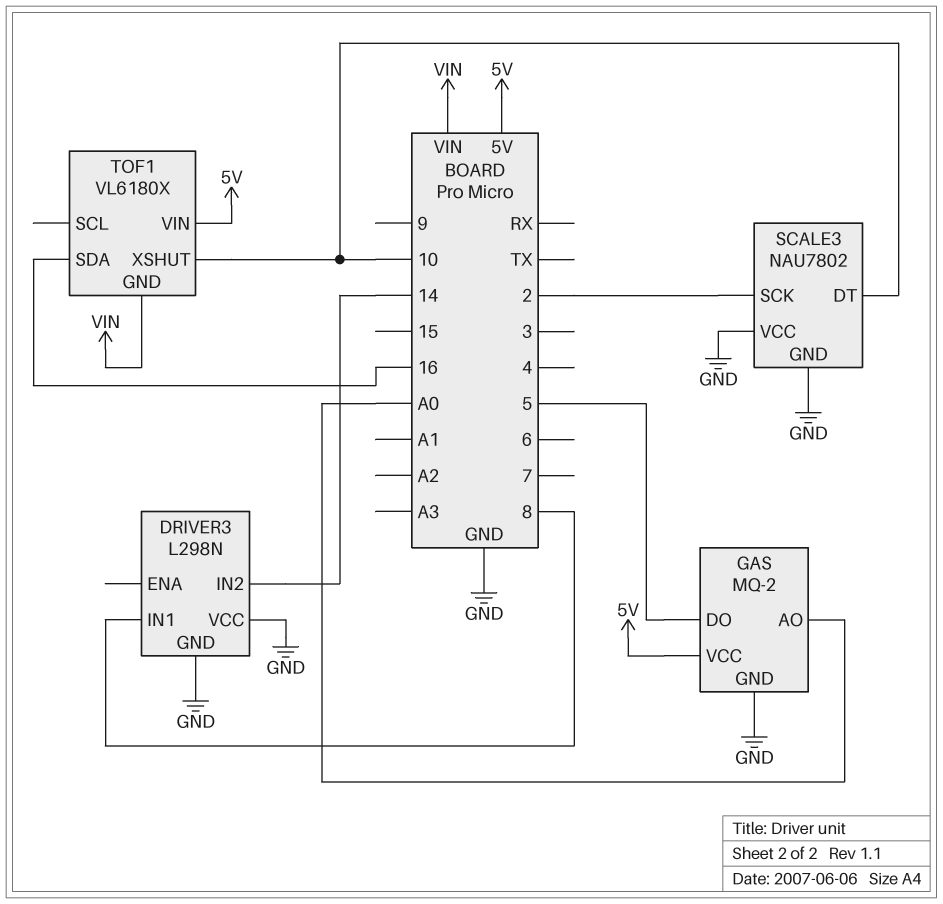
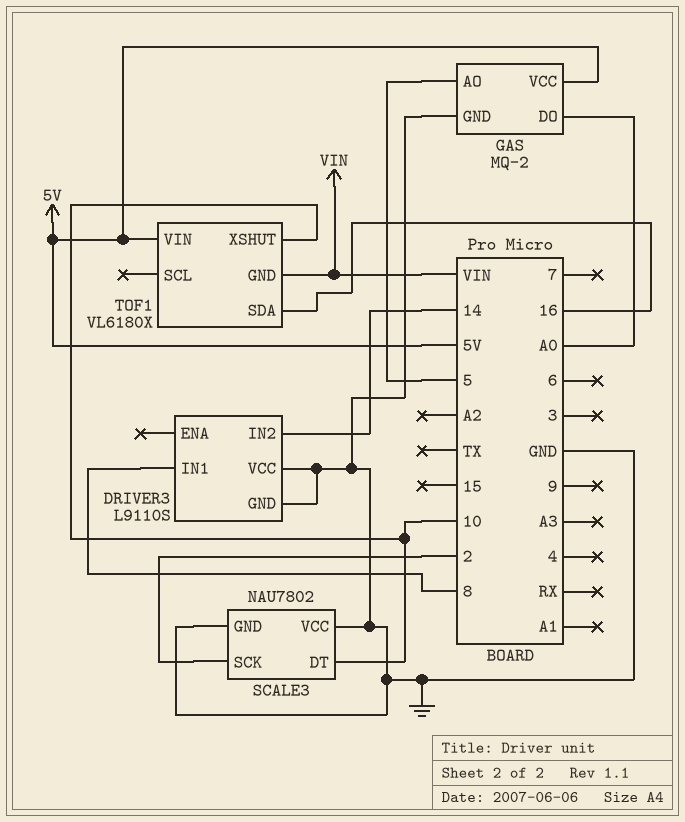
DRIVER3: L298N -> L9110S
GAS pin AO: A0 -> 5
GAS pin DO: 5 -> A0

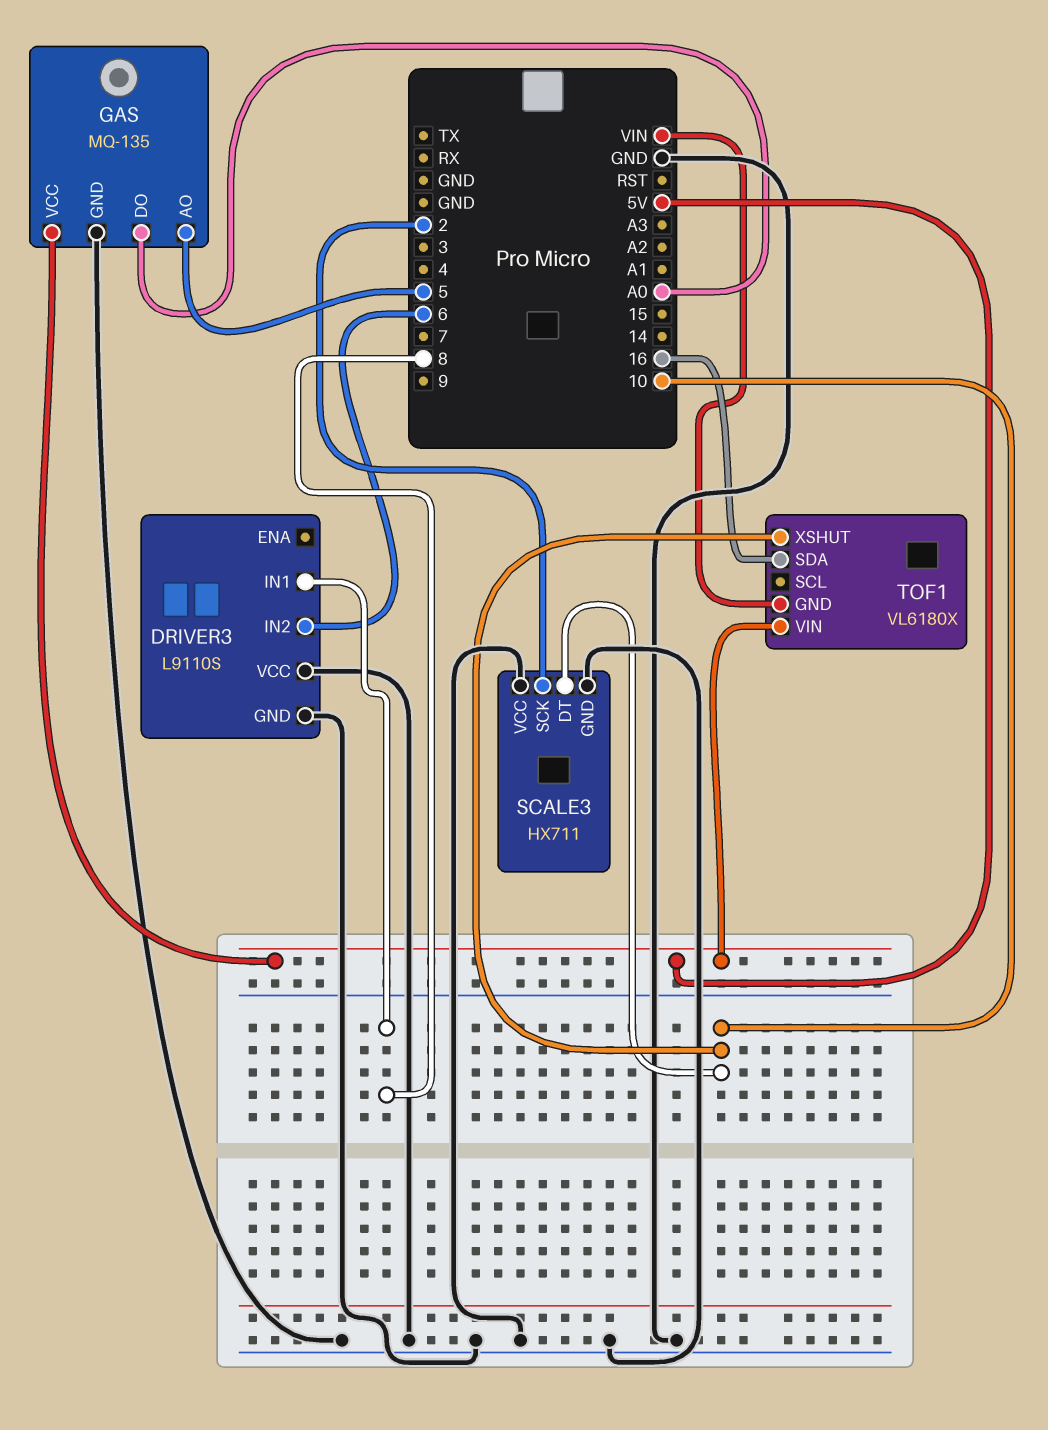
DRIVER3 pin IN2: 14 -> 6
GAS: MQ-2 -> MQ-135
SCALE3: NAU7802 -> HX711

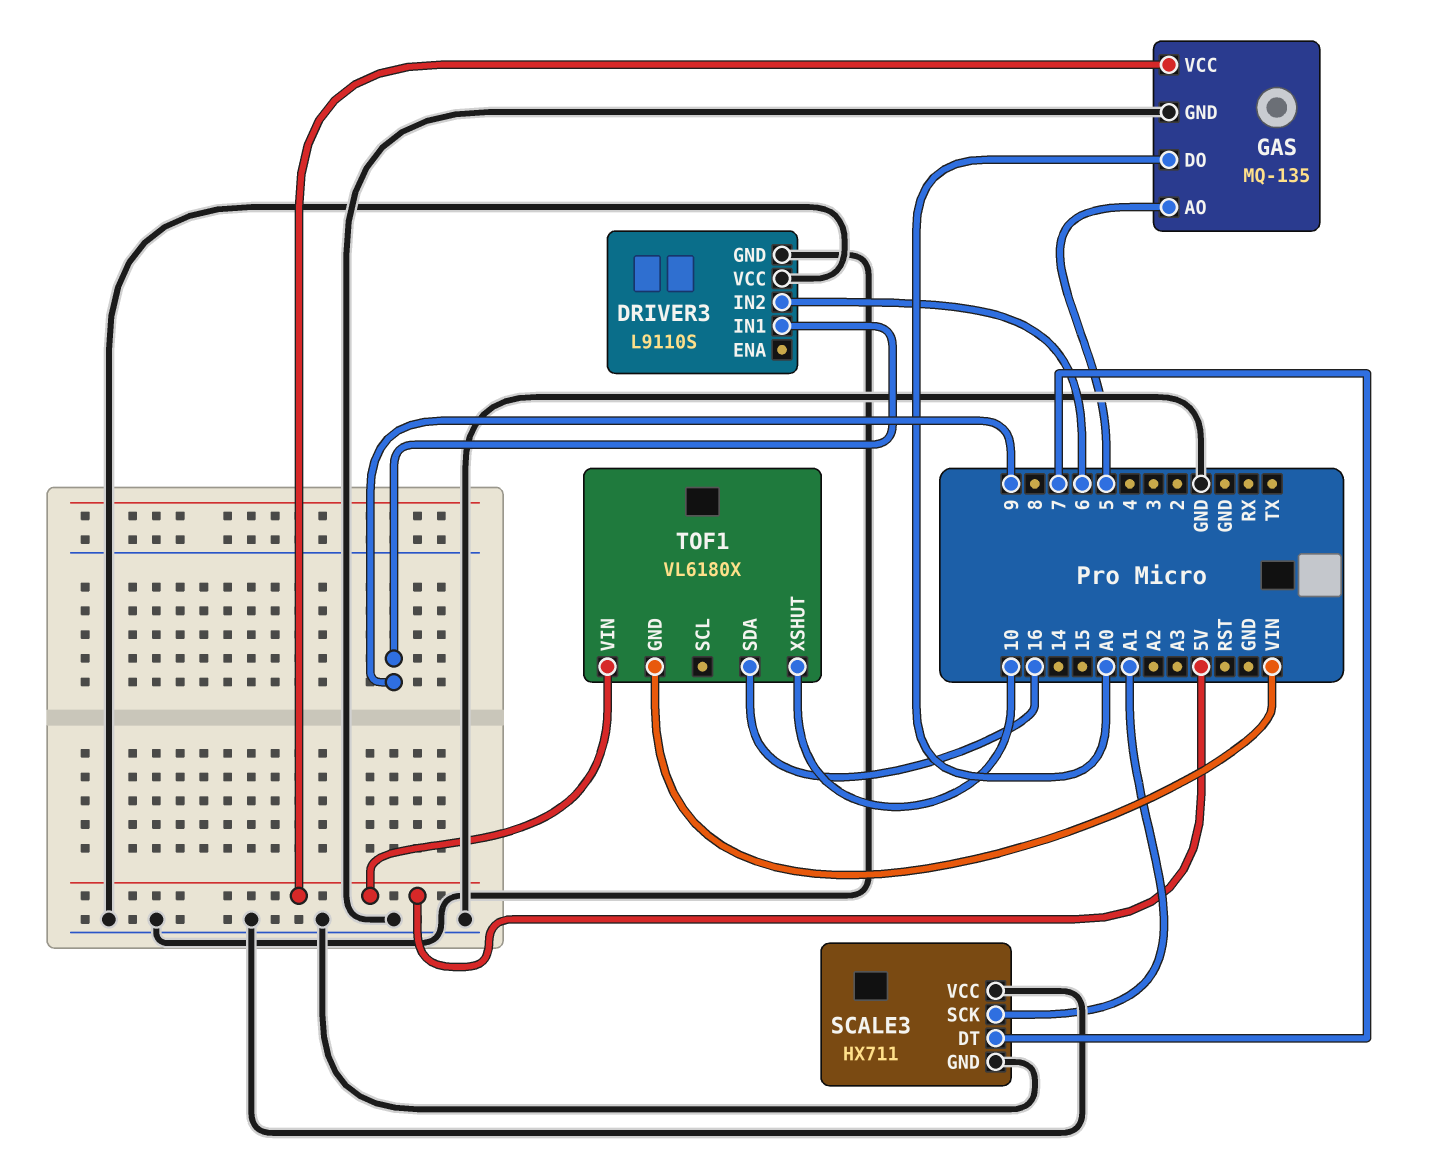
DRIVER3 pin IN1: 8 -> 9
SCALE3 pin DT: 10 -> 7
SCALE3 pin SCK: 2 -> A1

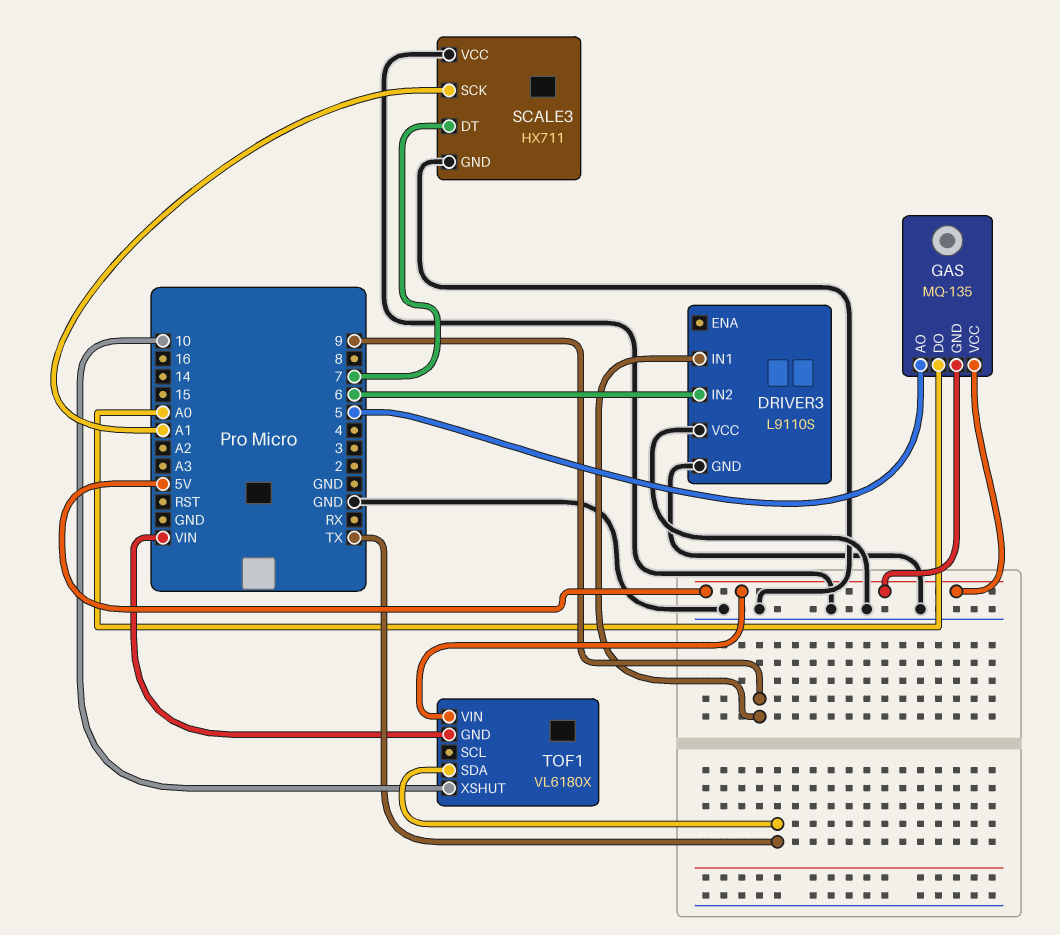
GAS pin GND: GND -> 5V
TOF1 pin SDA: 16 -> TX

